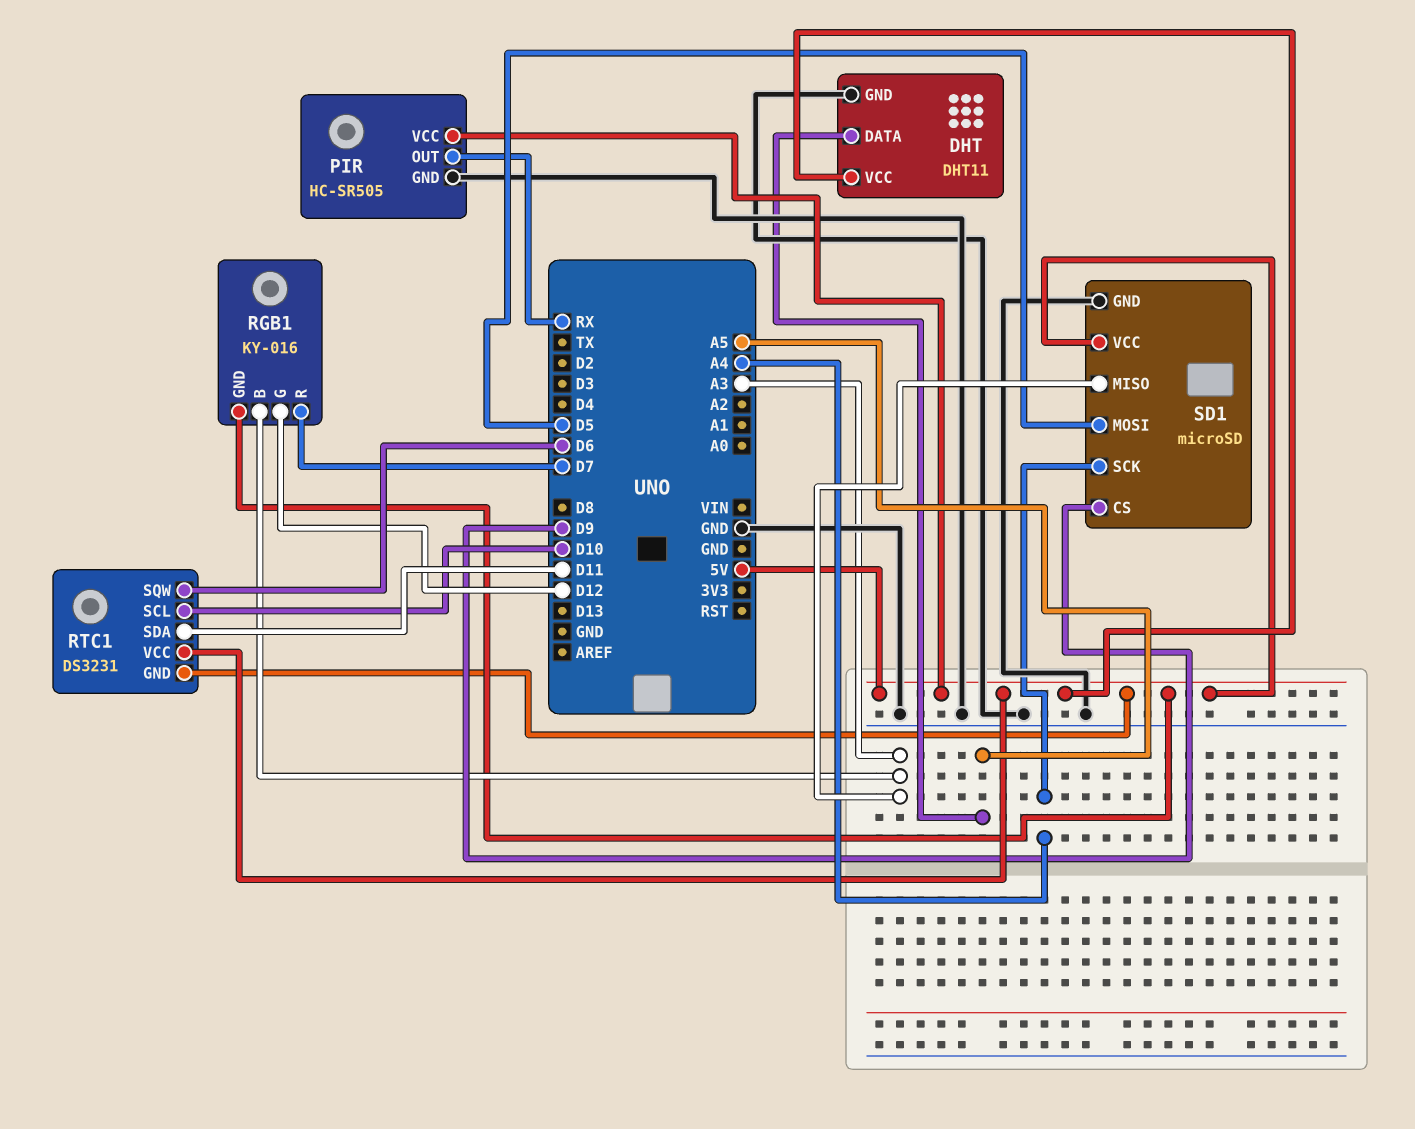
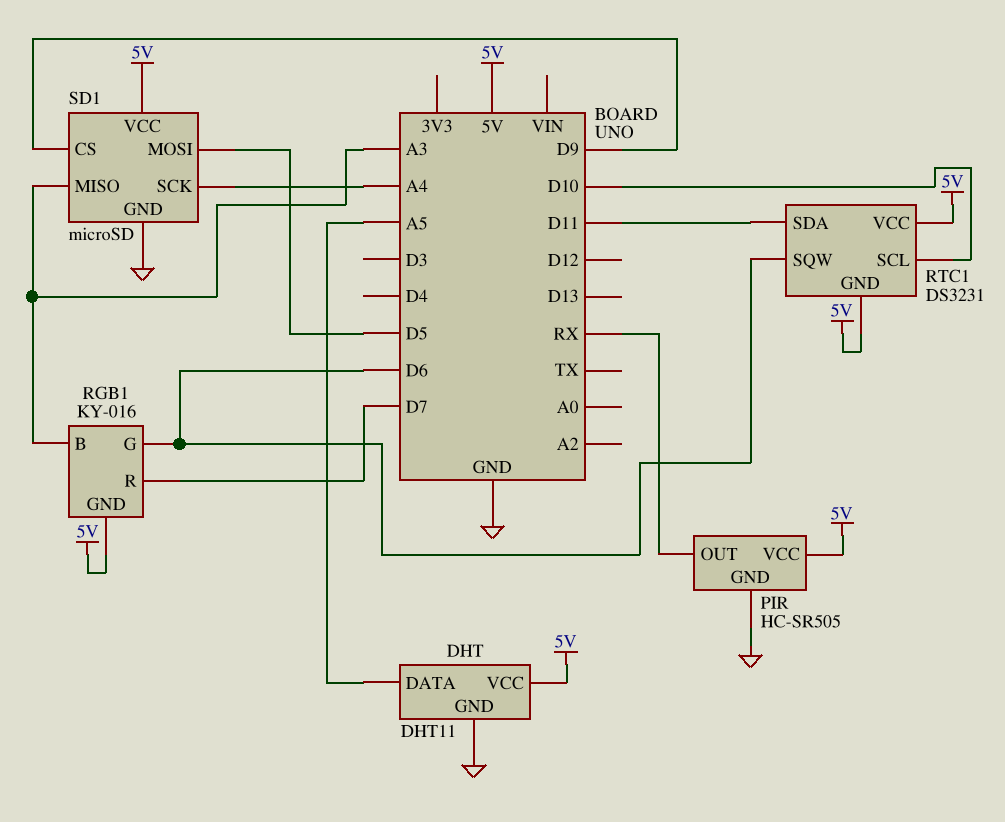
RGB1 pin G: D12 -> D6

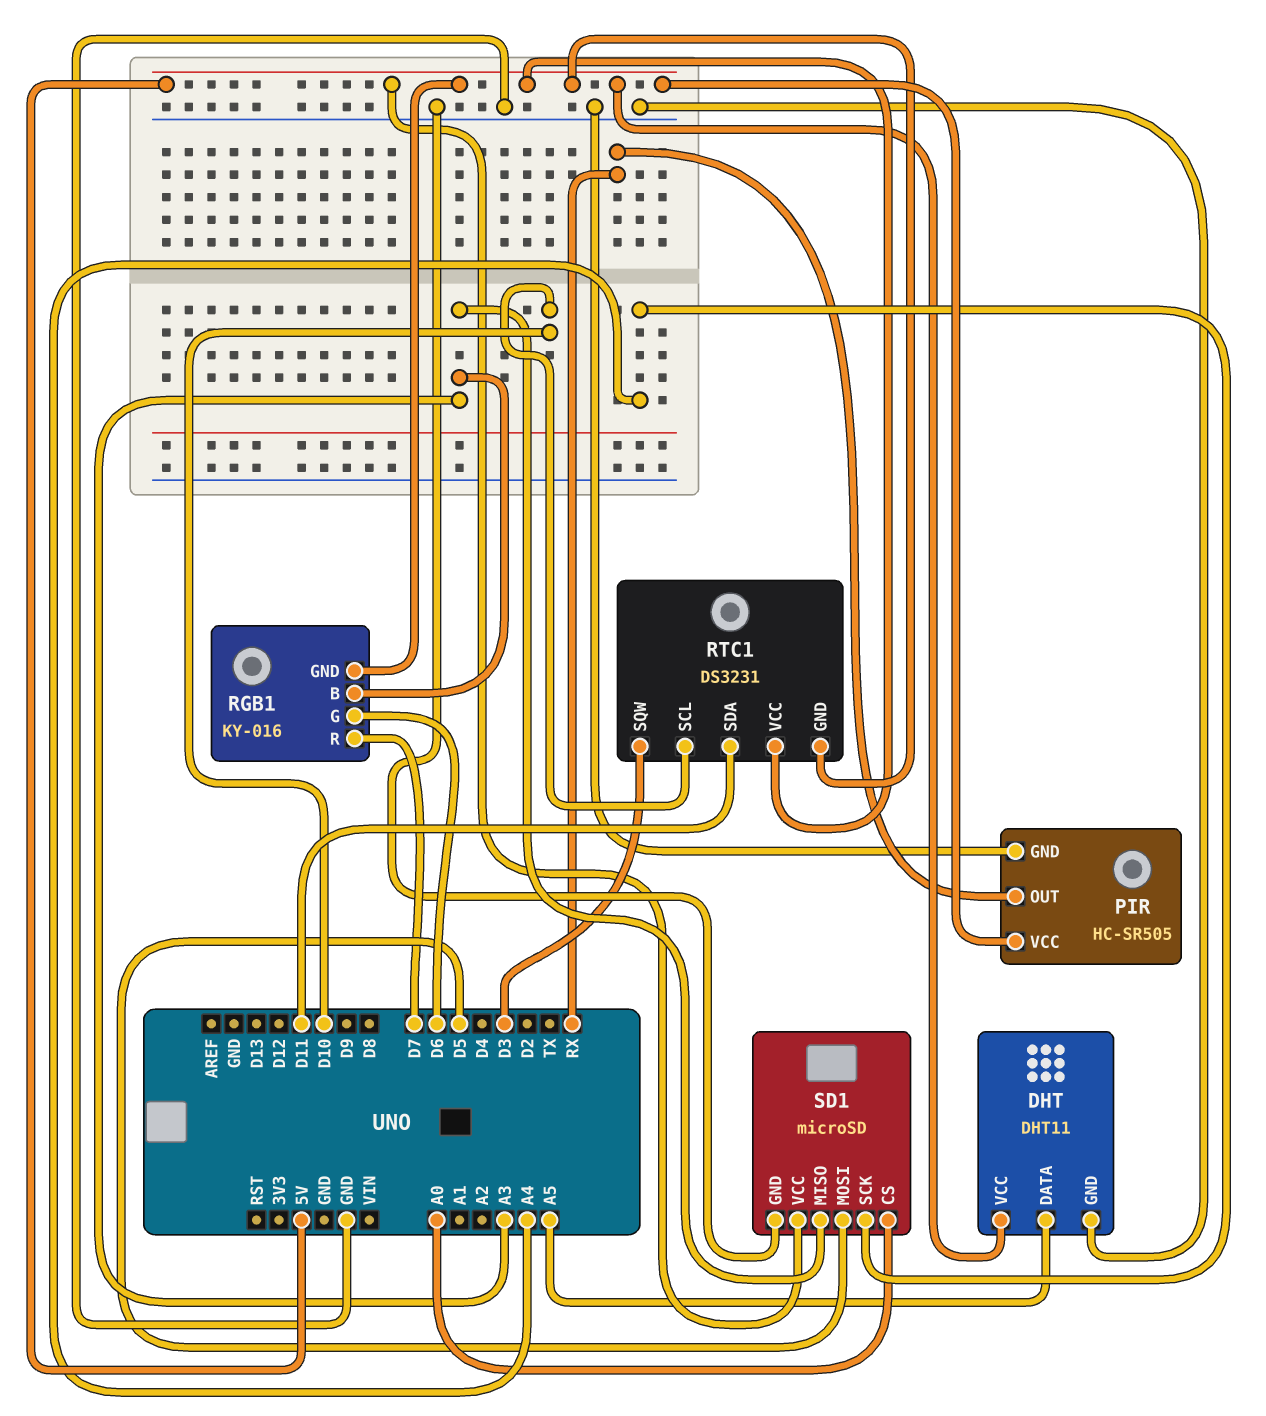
RTC1 pin SQW: D6 -> D3
SD1 pin CS: D9 -> A0

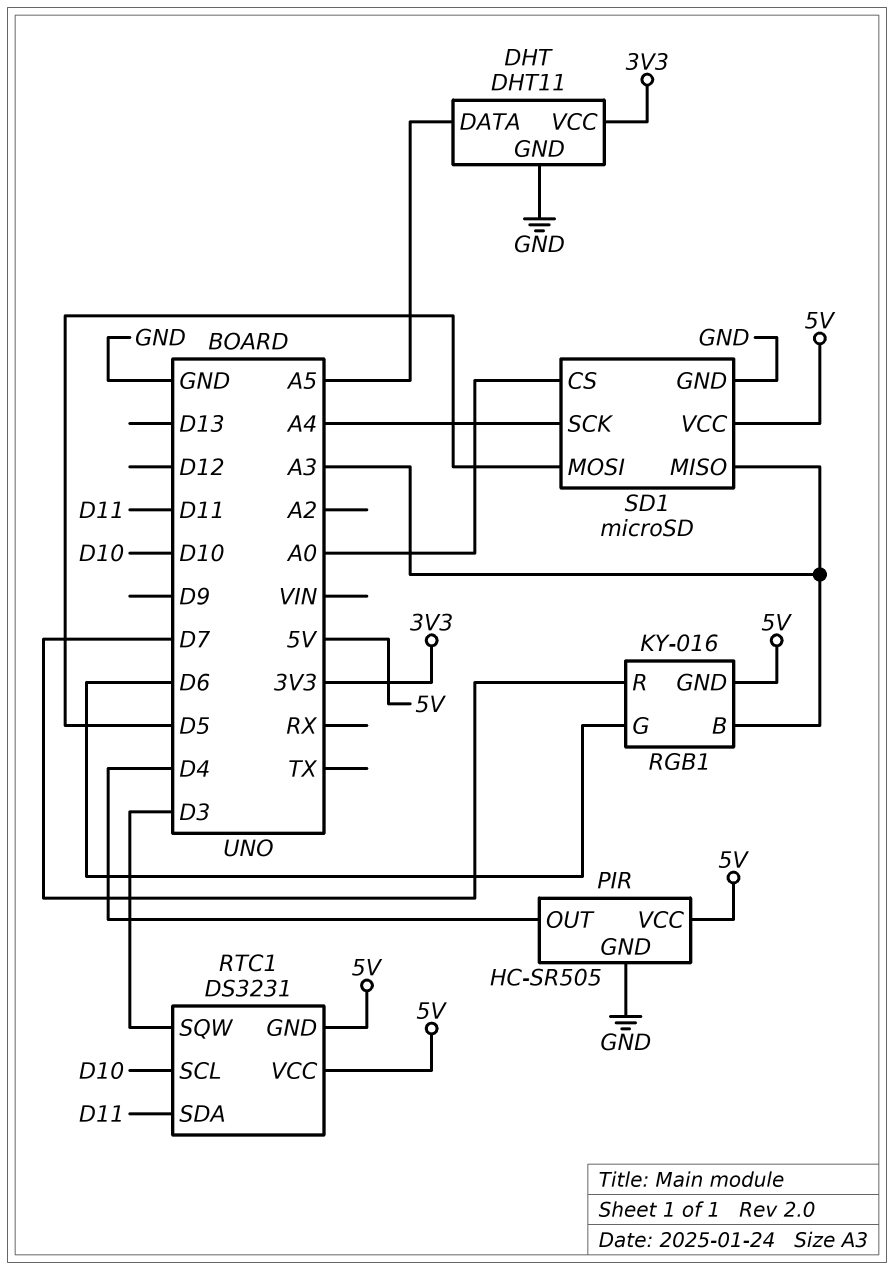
DHT pin VCC: 5V -> 3V3
PIR pin OUT: RX -> D4

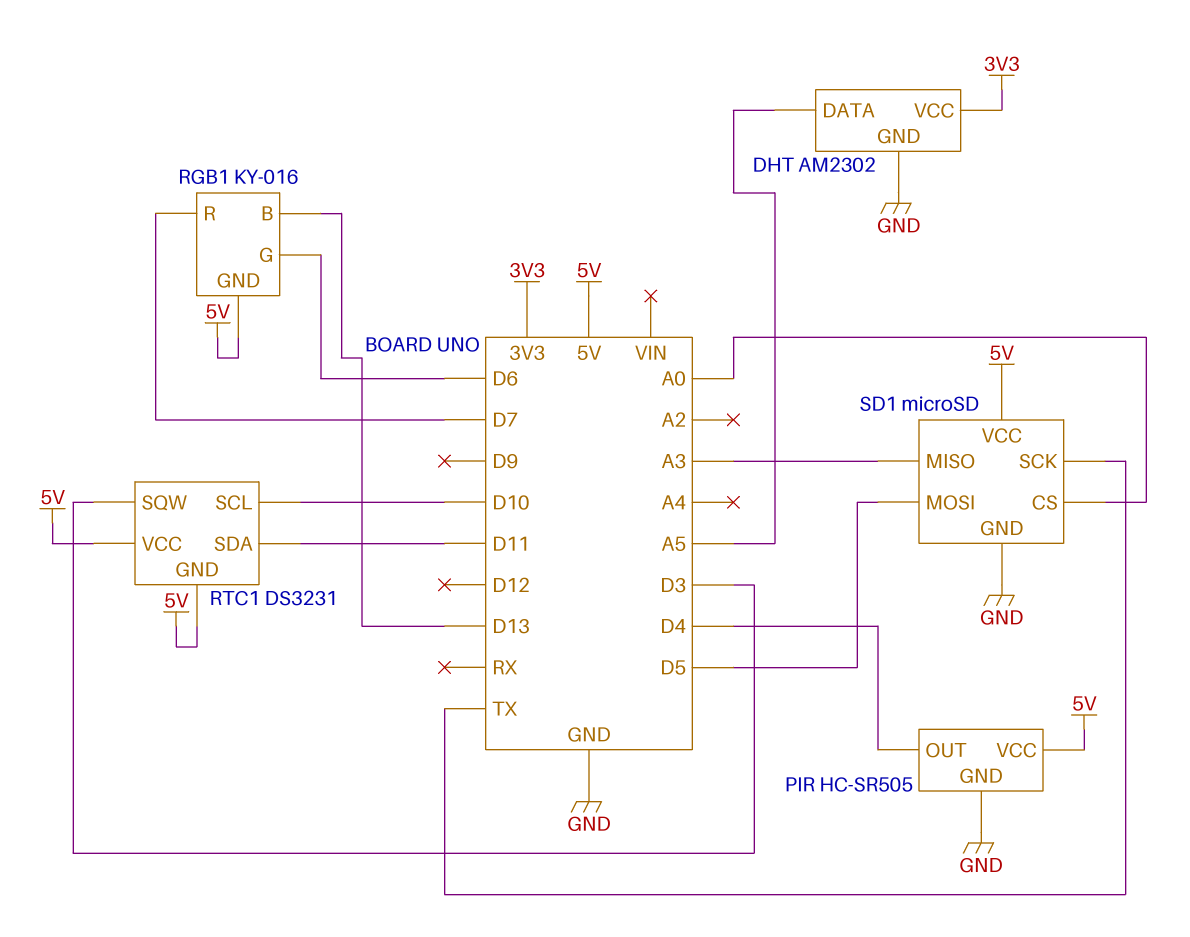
DHT: DHT11 -> AM2302
RGB1 pin B: A3 -> D13
SD1 pin SCK: A4 -> TX

